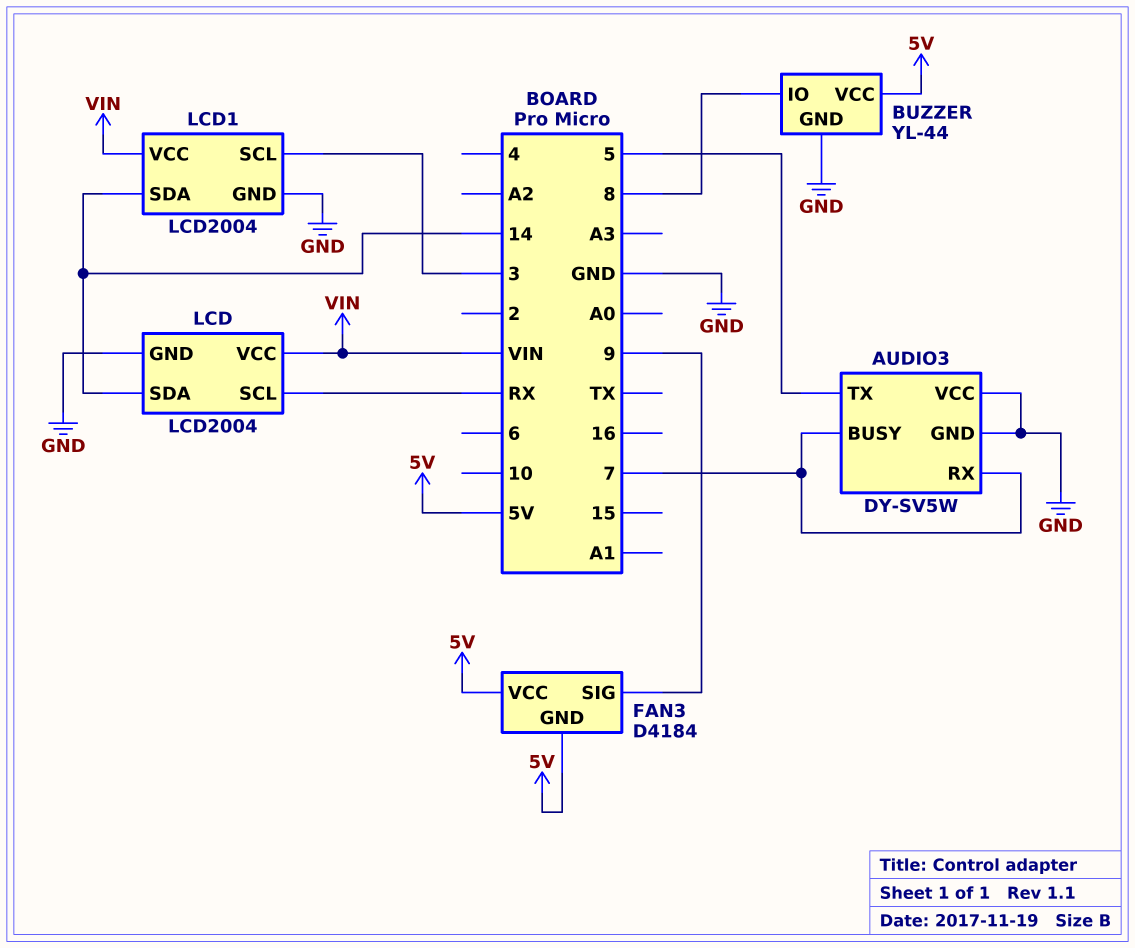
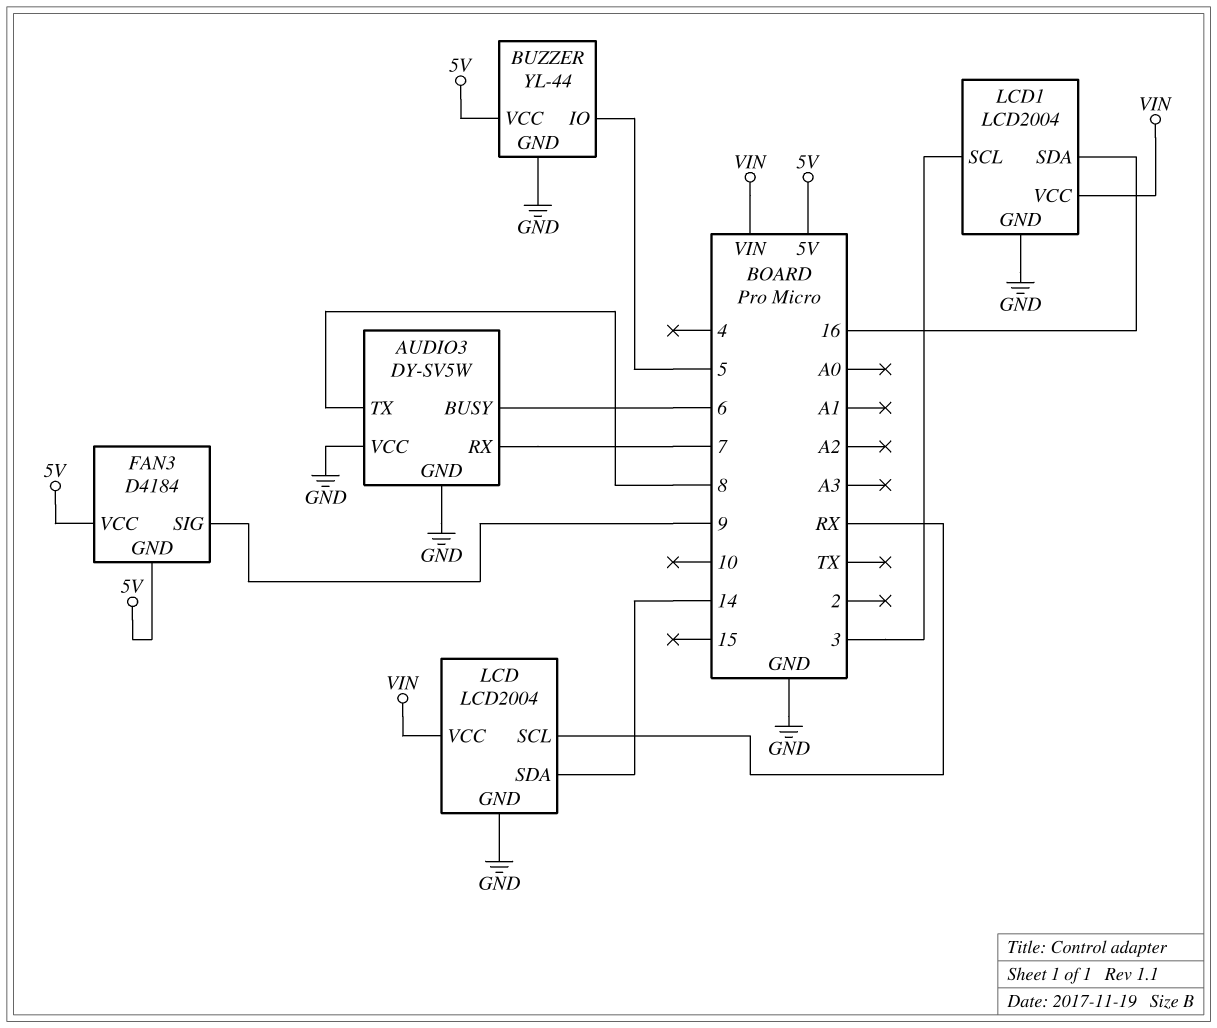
AUDIO3 pin BUSY: 7 -> 6
AUDIO3 pin TX: 5 -> 8
BUZZER pin IO: 8 -> 5
LCD1 pin SDA: 14 -> 16

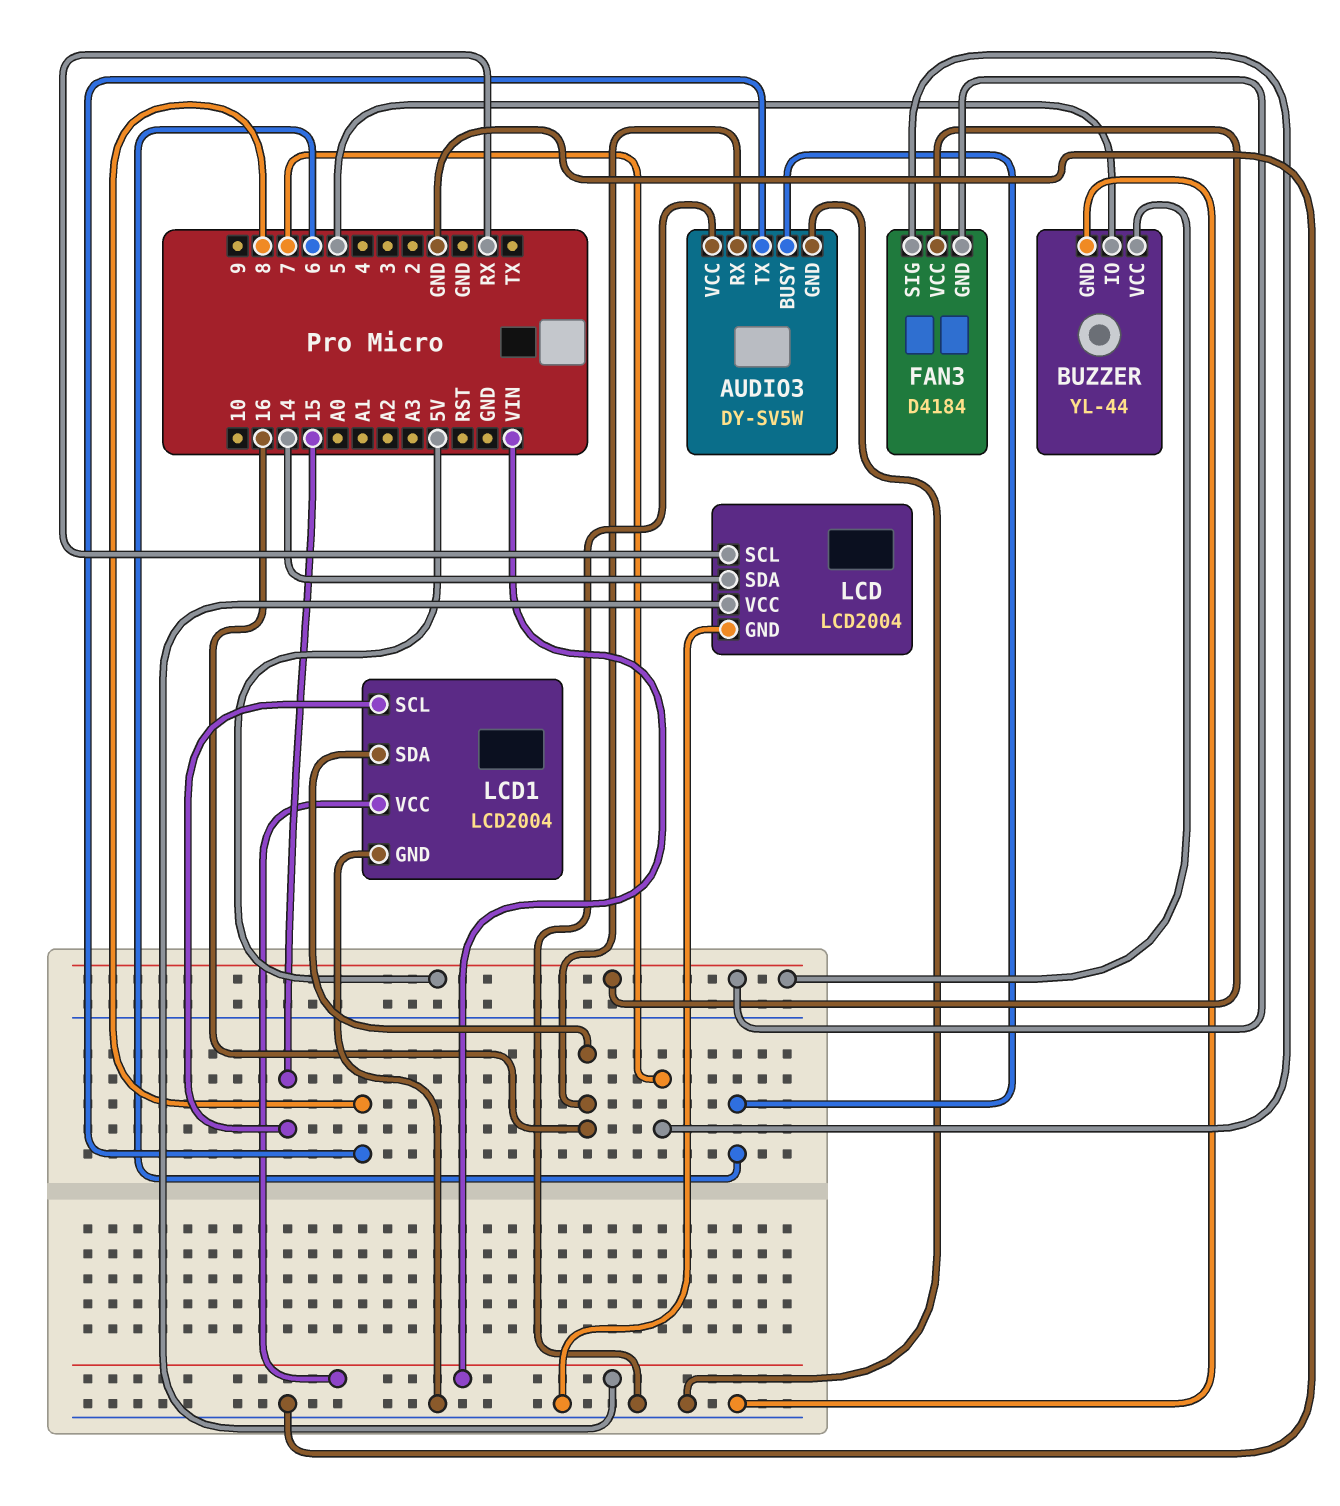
AUDIO3 pin RX: 7 -> 16
FAN3 pin SIG: 9 -> 7
LCD1 pin SCL: 3 -> 15

